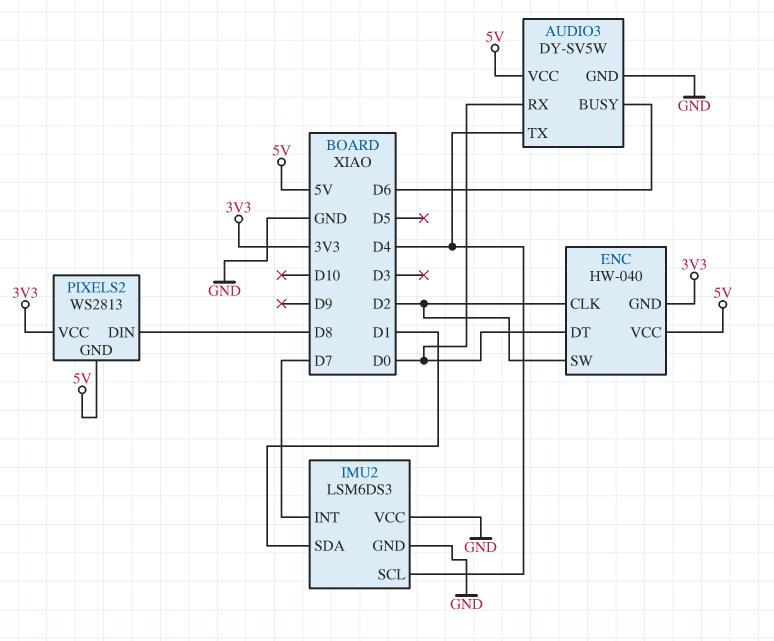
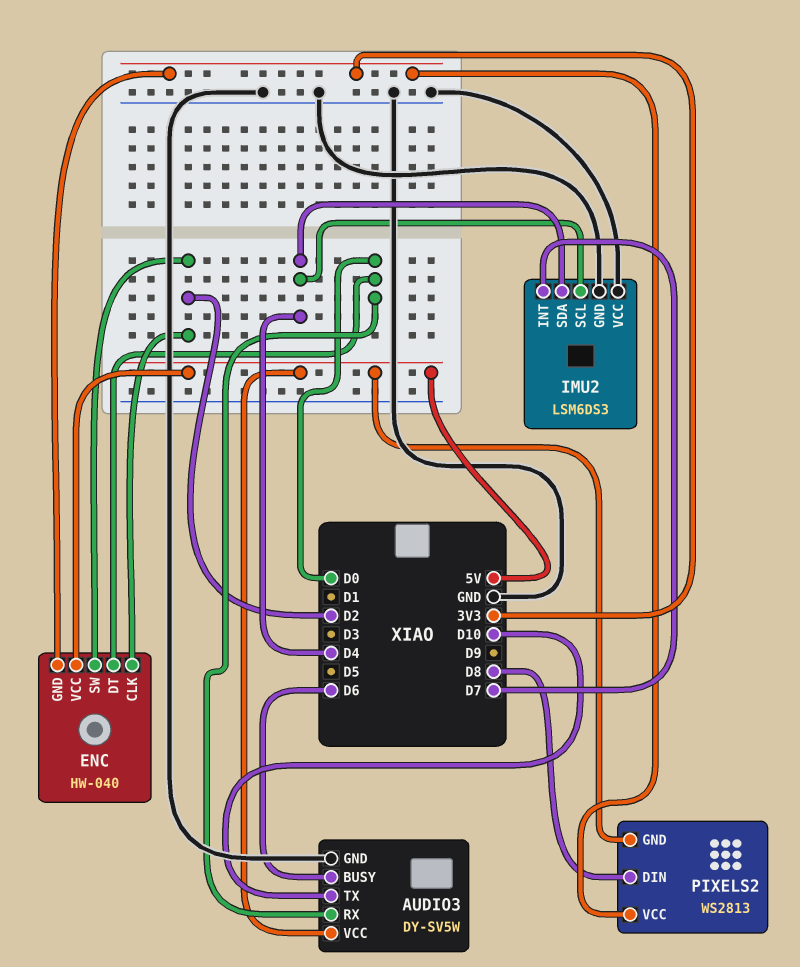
AUDIO3 pin TX: D4 -> D10
IMU2 pin SDA: D1 -> D4

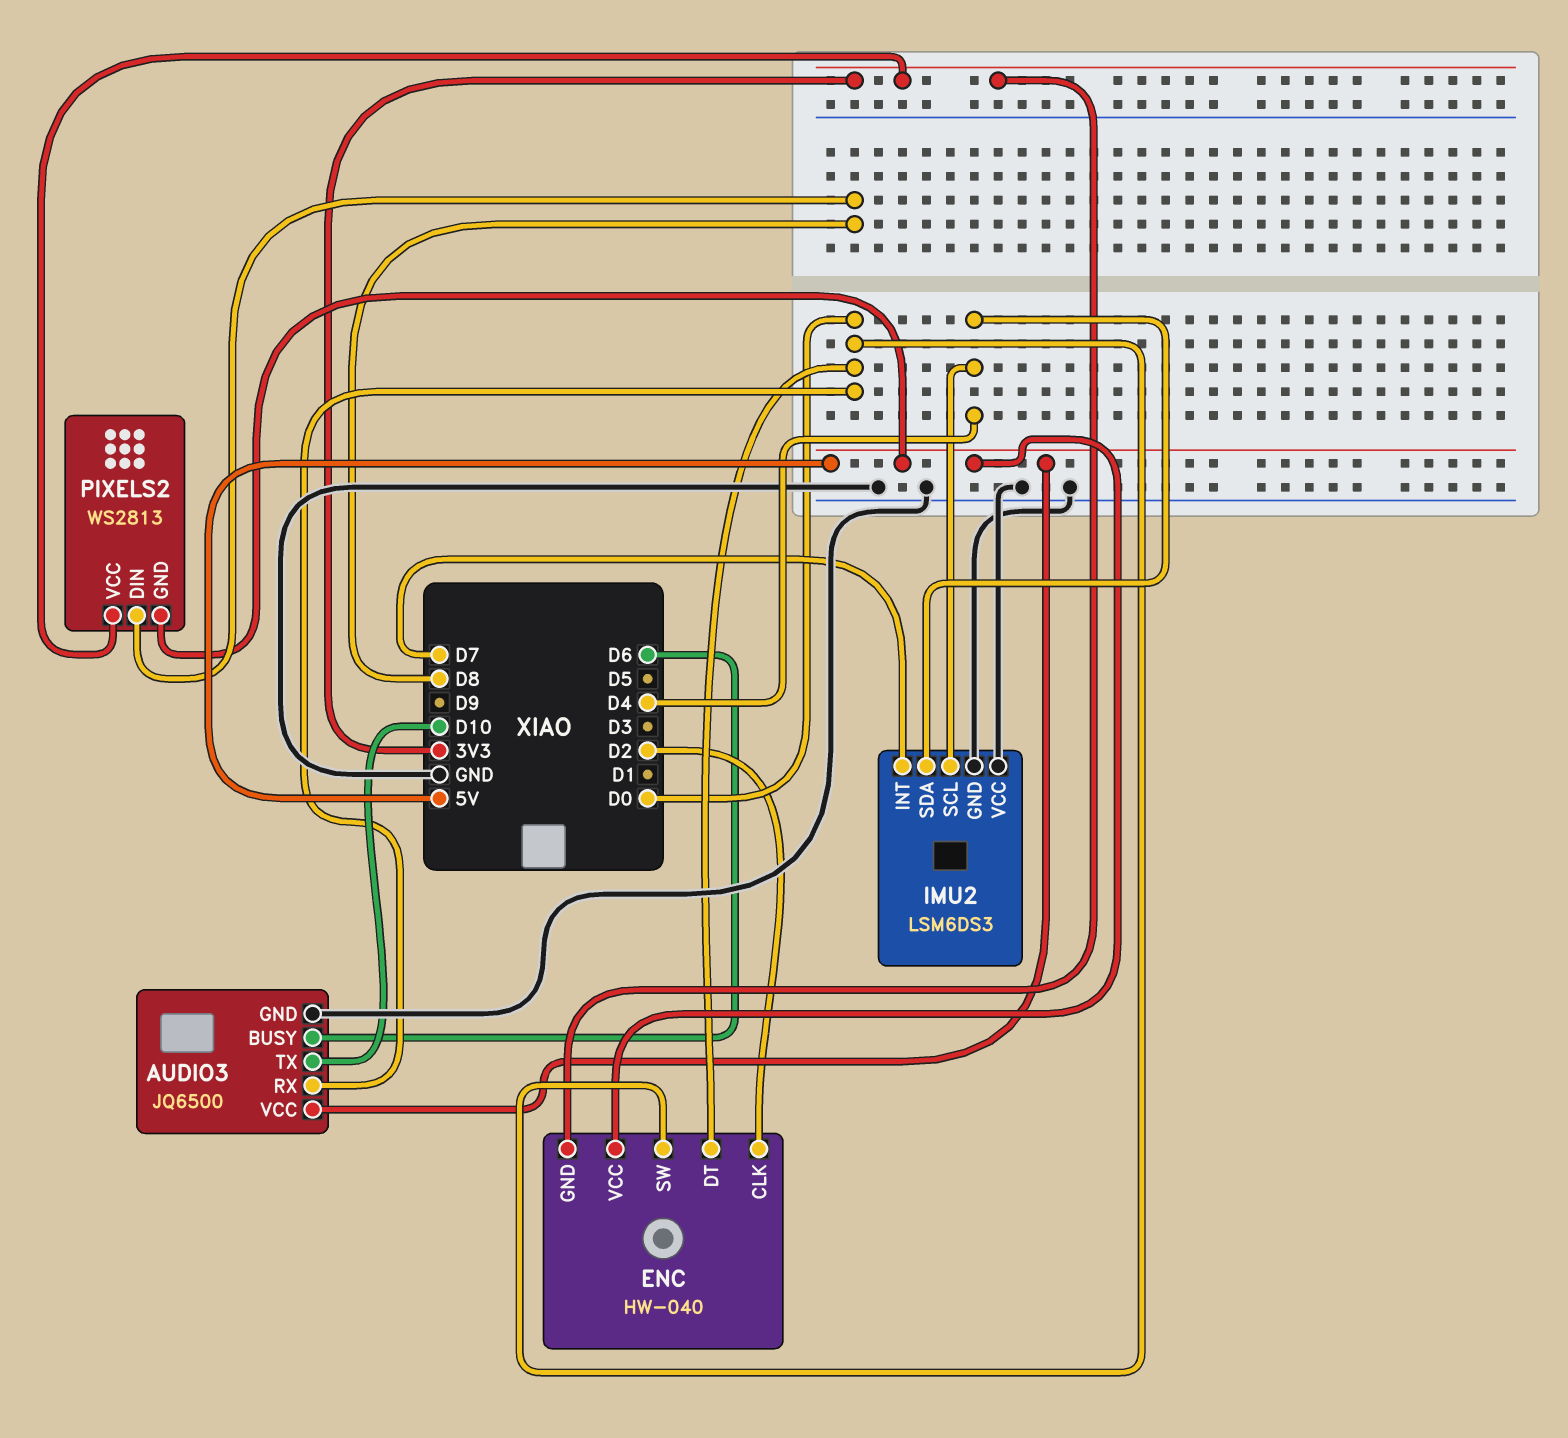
AUDIO3: DY-SV5W -> JQ6500
ENC pin SW: D2 -> D0

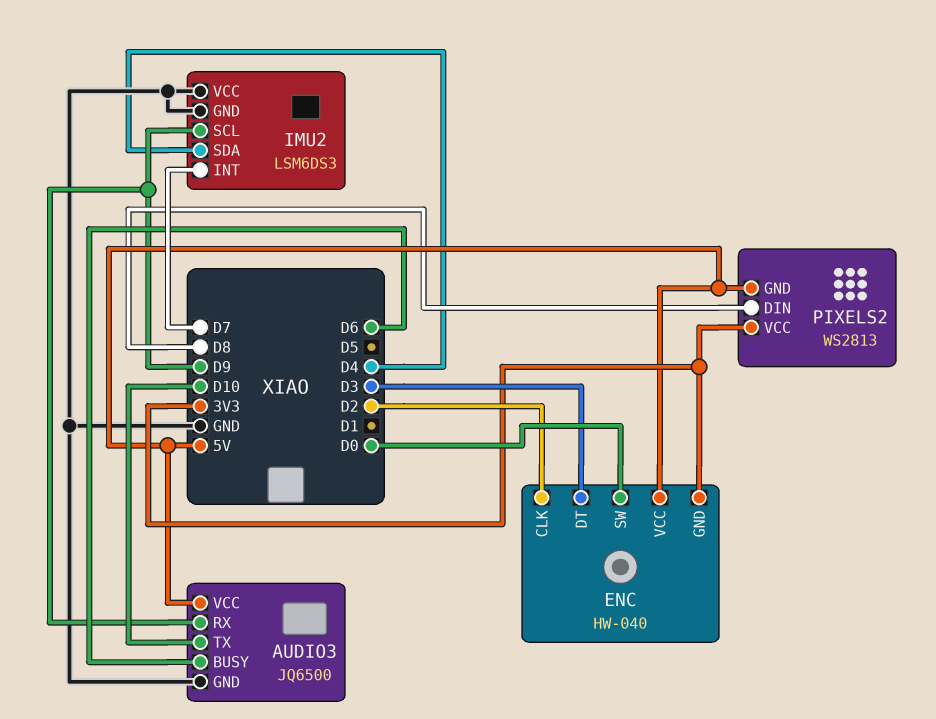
AUDIO3 pin RX: D0 -> D9
ENC pin DT: D0 -> D3
IMU2 pin SCL: D4 -> D9

